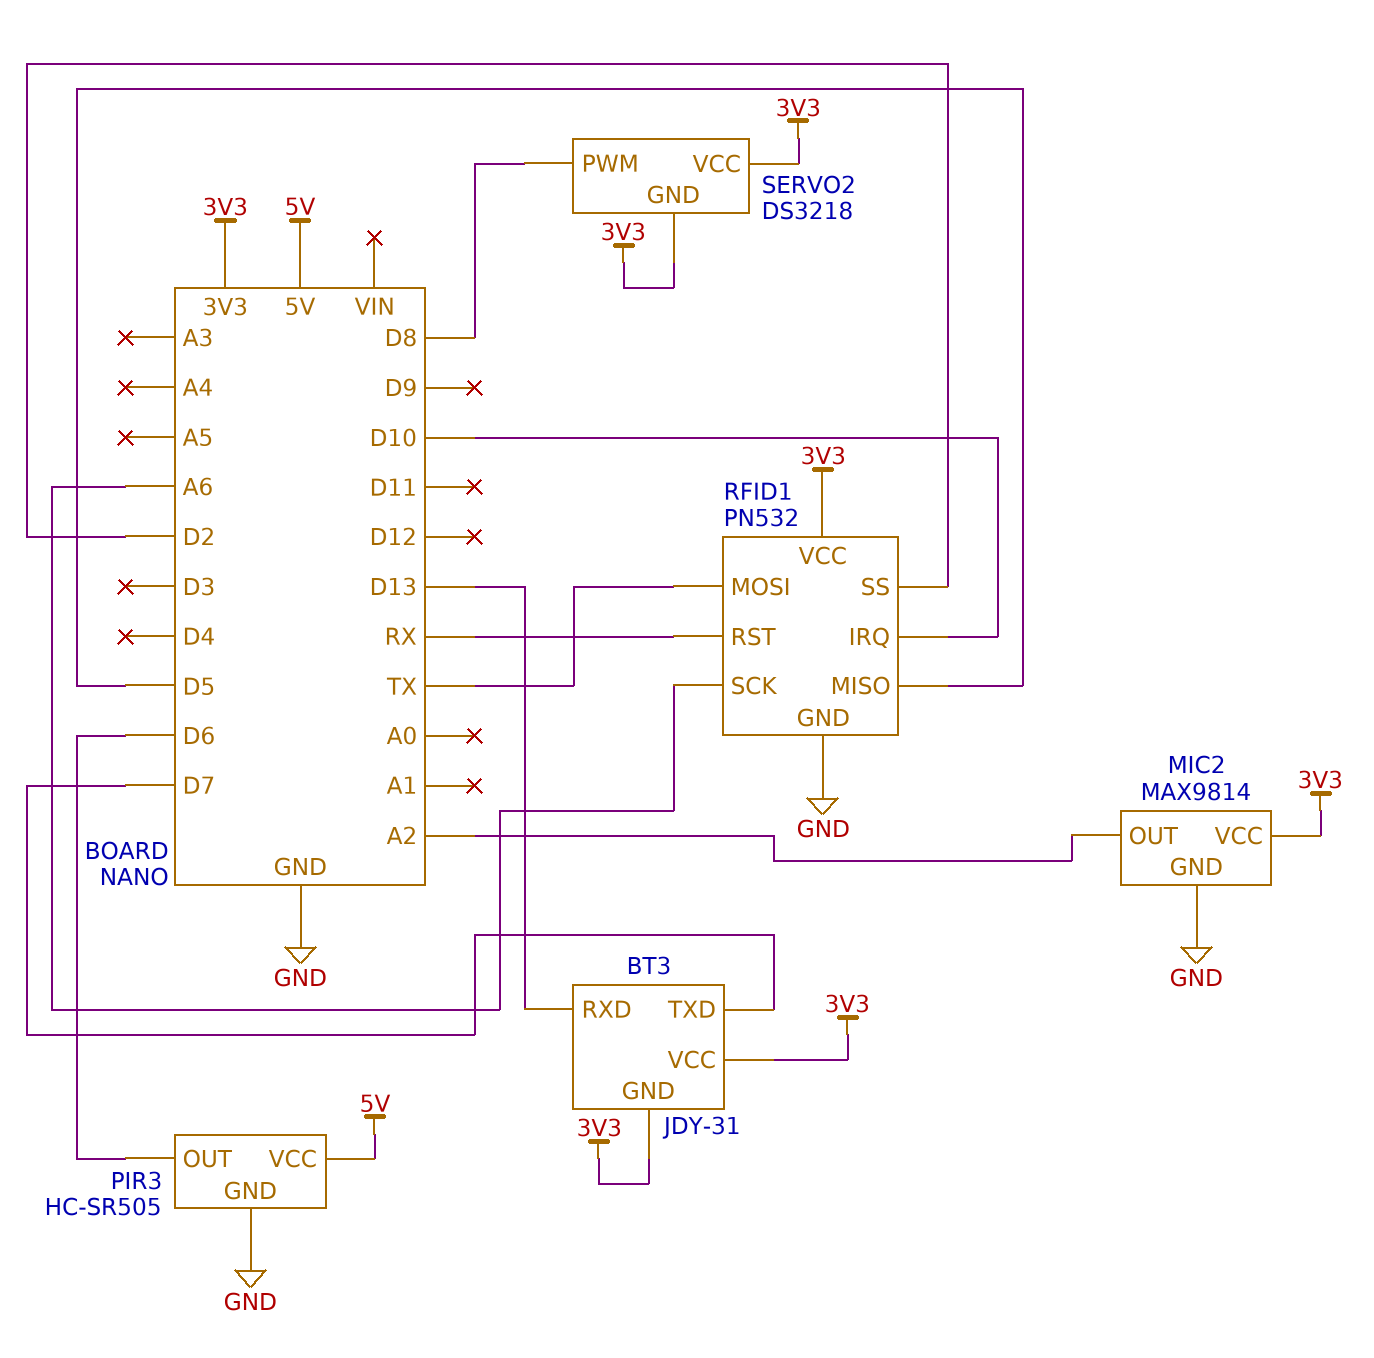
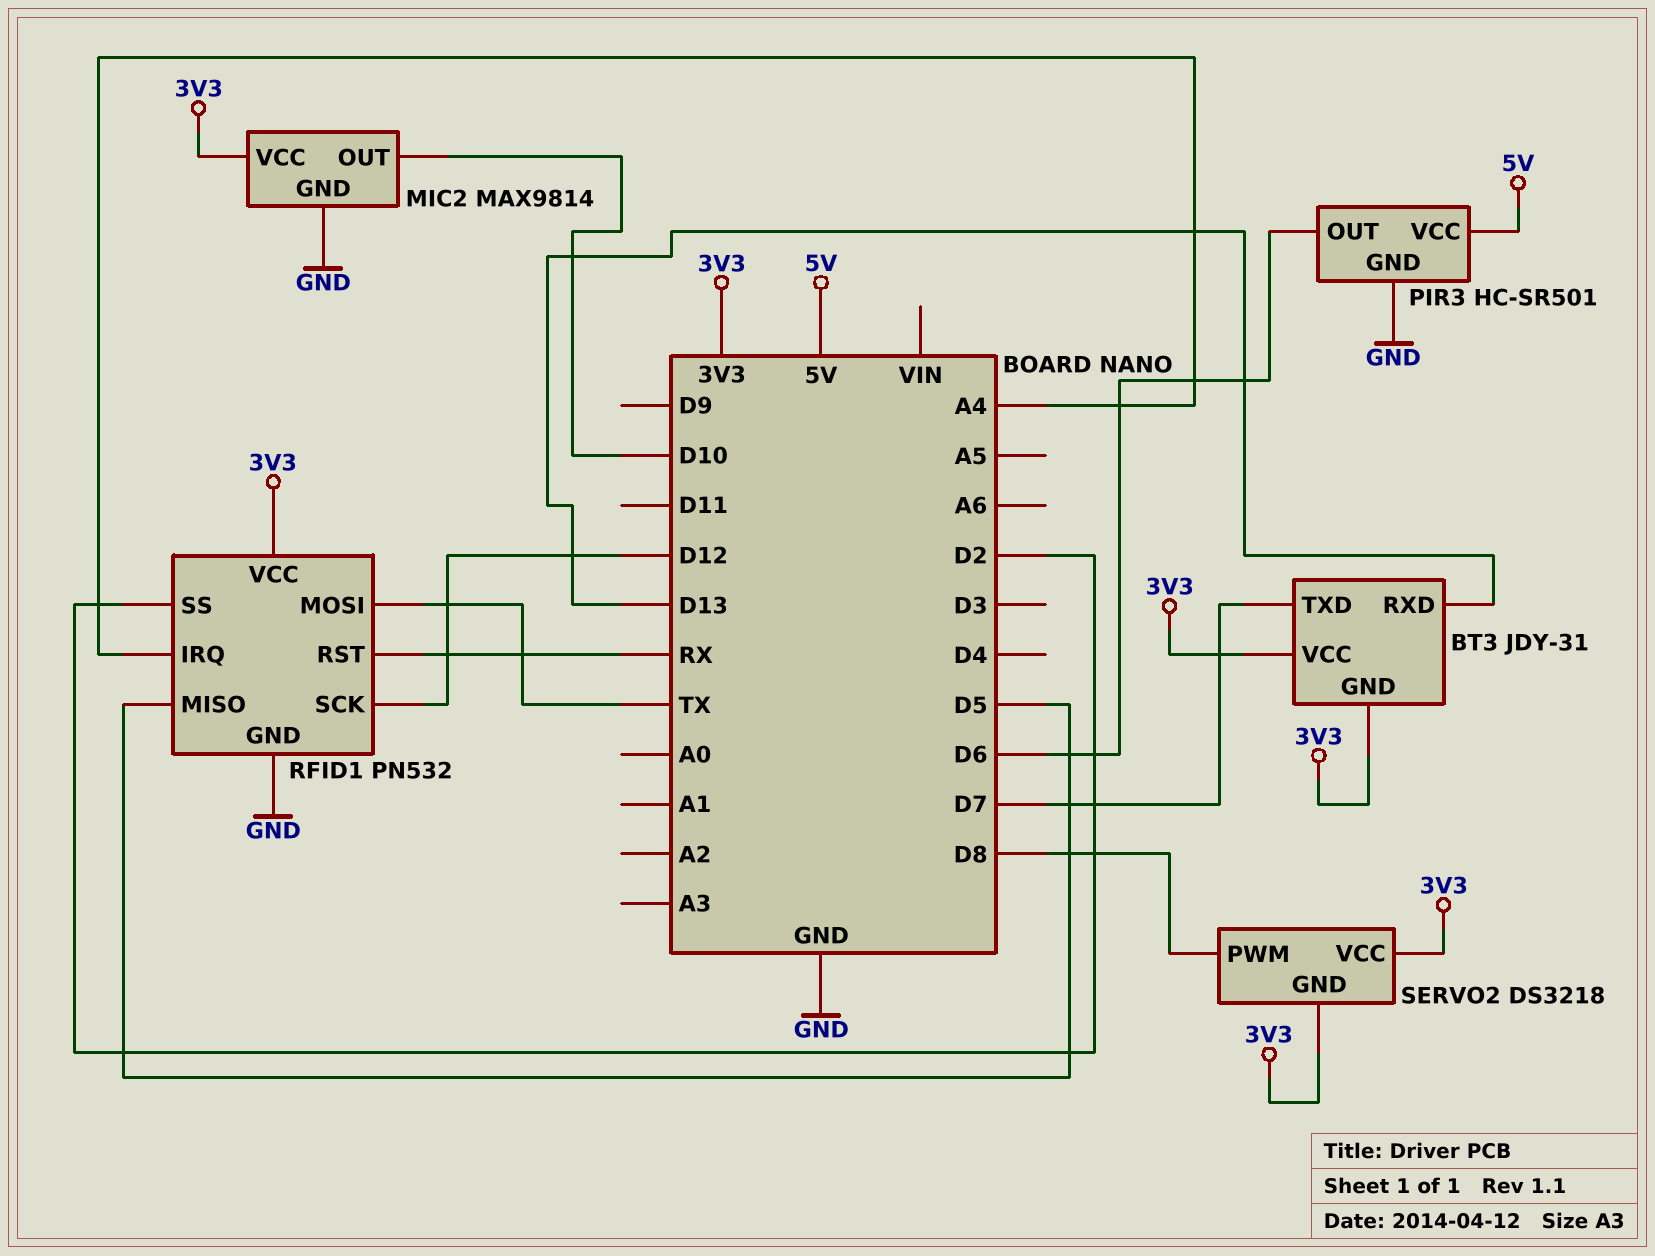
MIC2 pin OUT: A2 -> D10
PIR3: HC-SR505 -> HC-SR501
RFID1 pin IRQ: D10 -> A4
RFID1 pin SCK: A6 -> D12

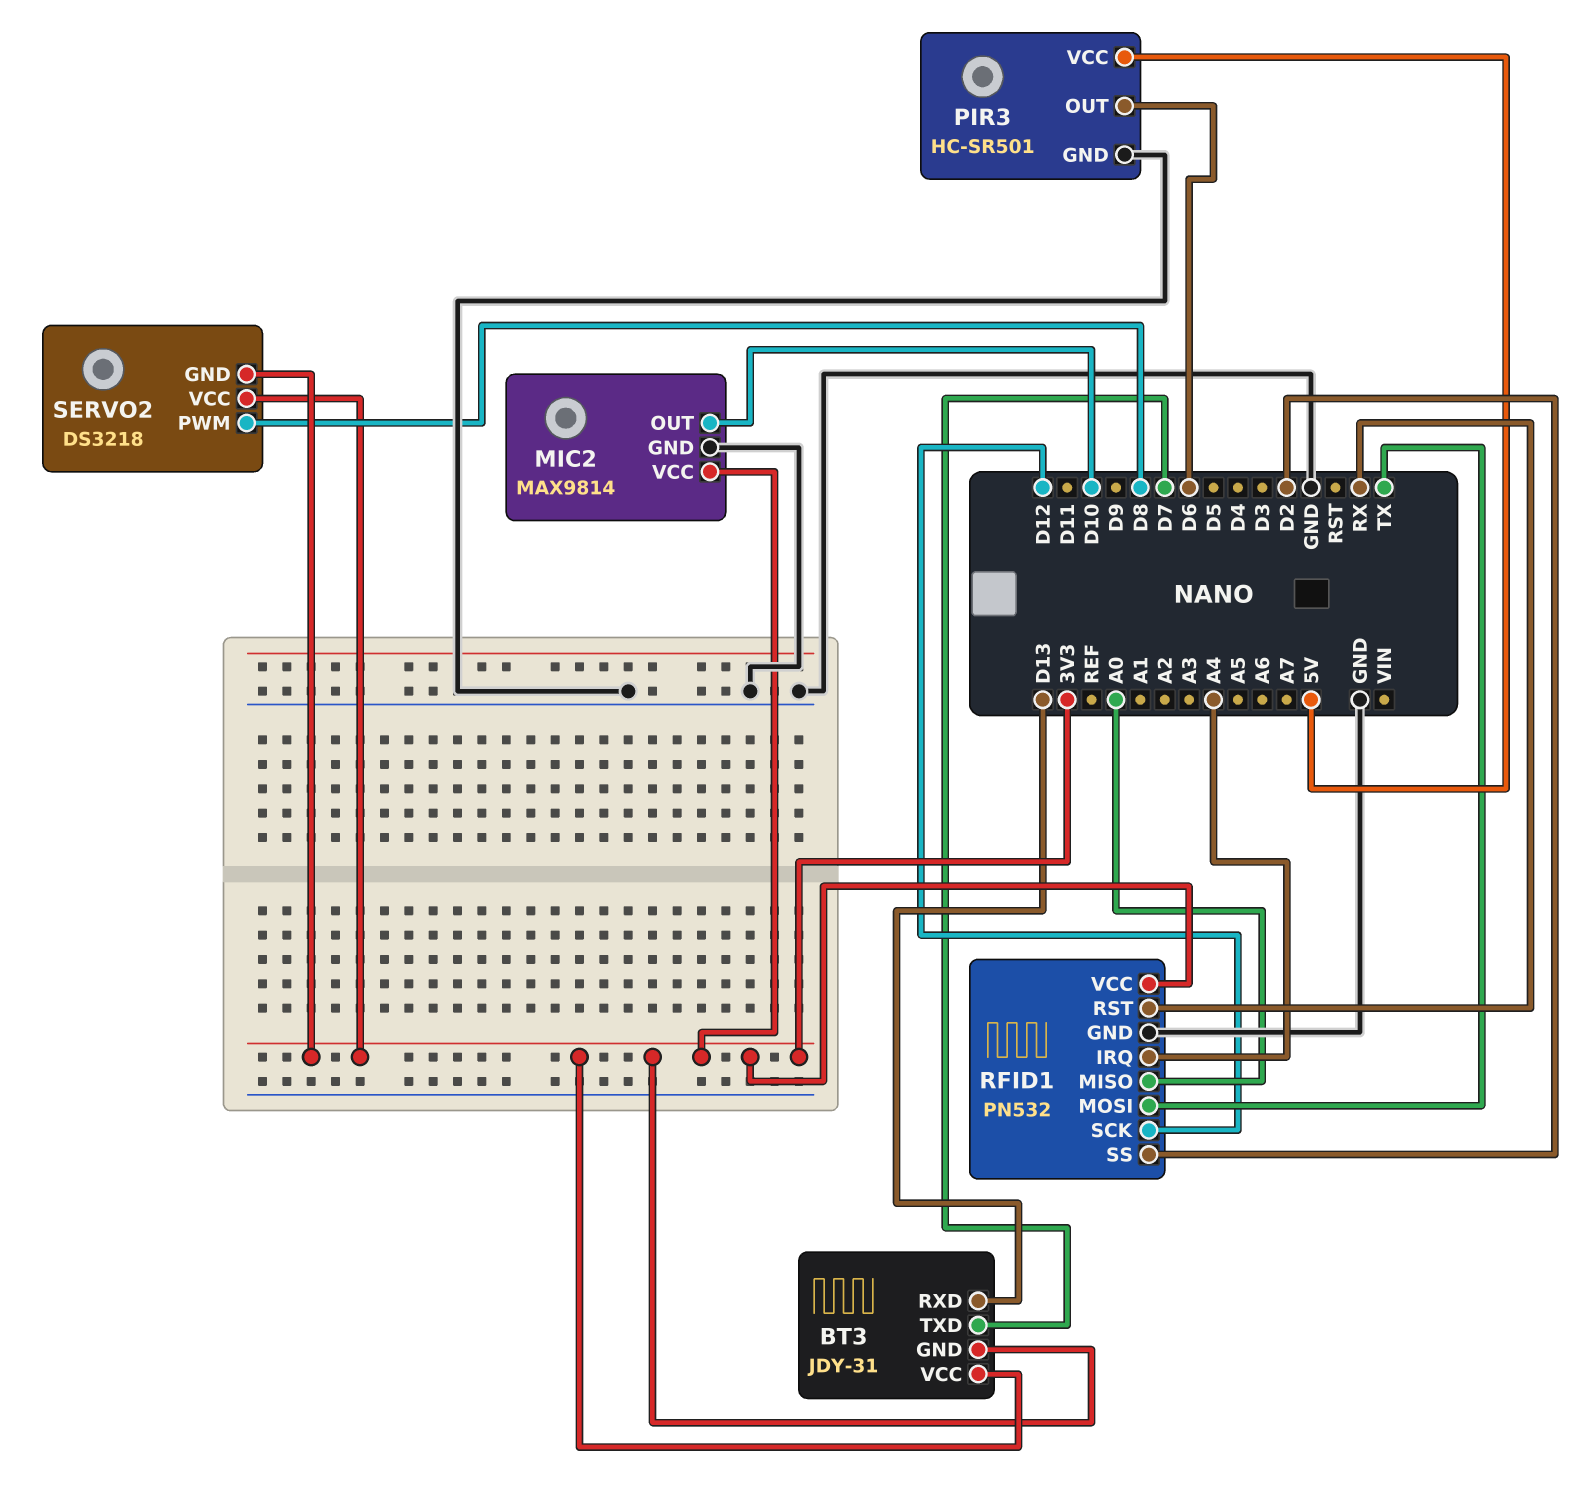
RFID1 pin MISO: D5 -> A0

